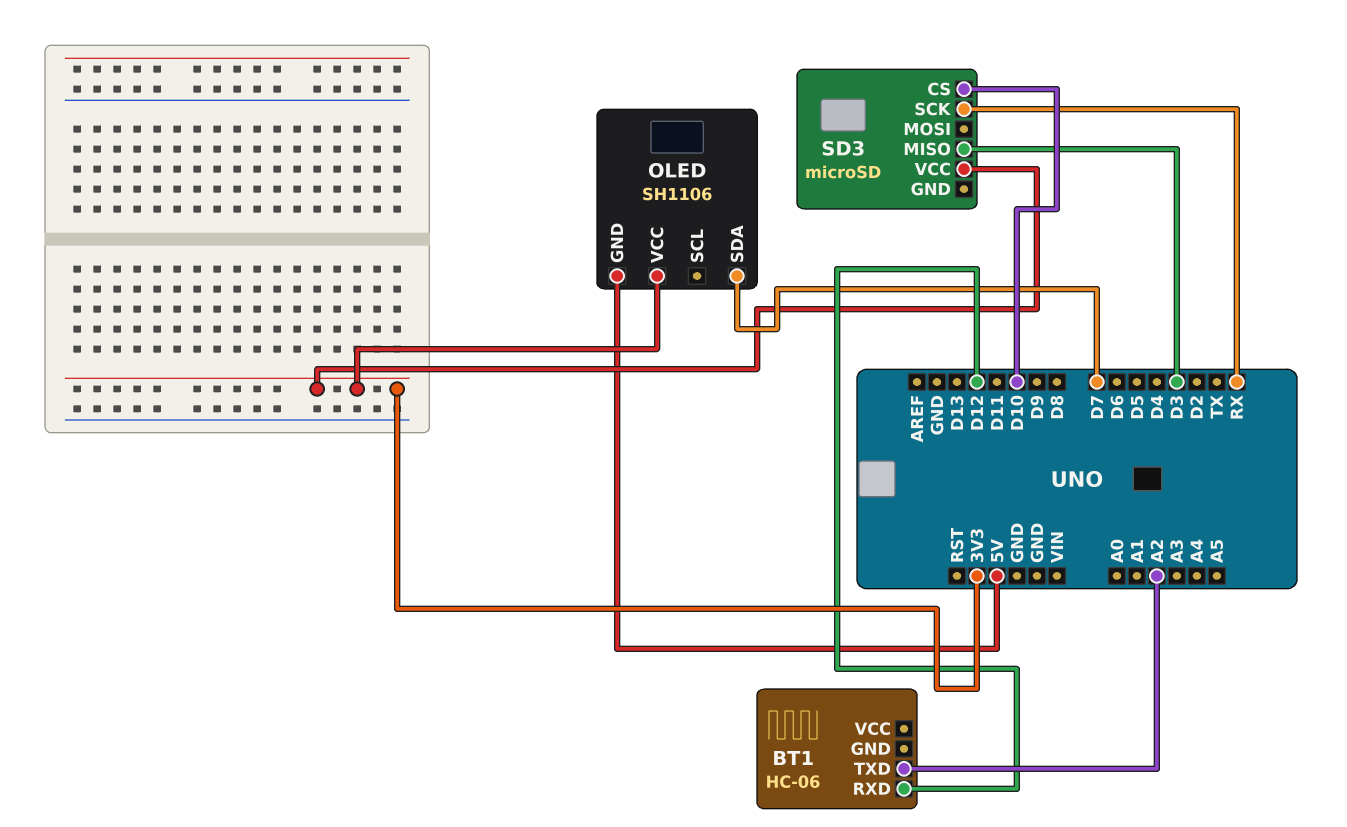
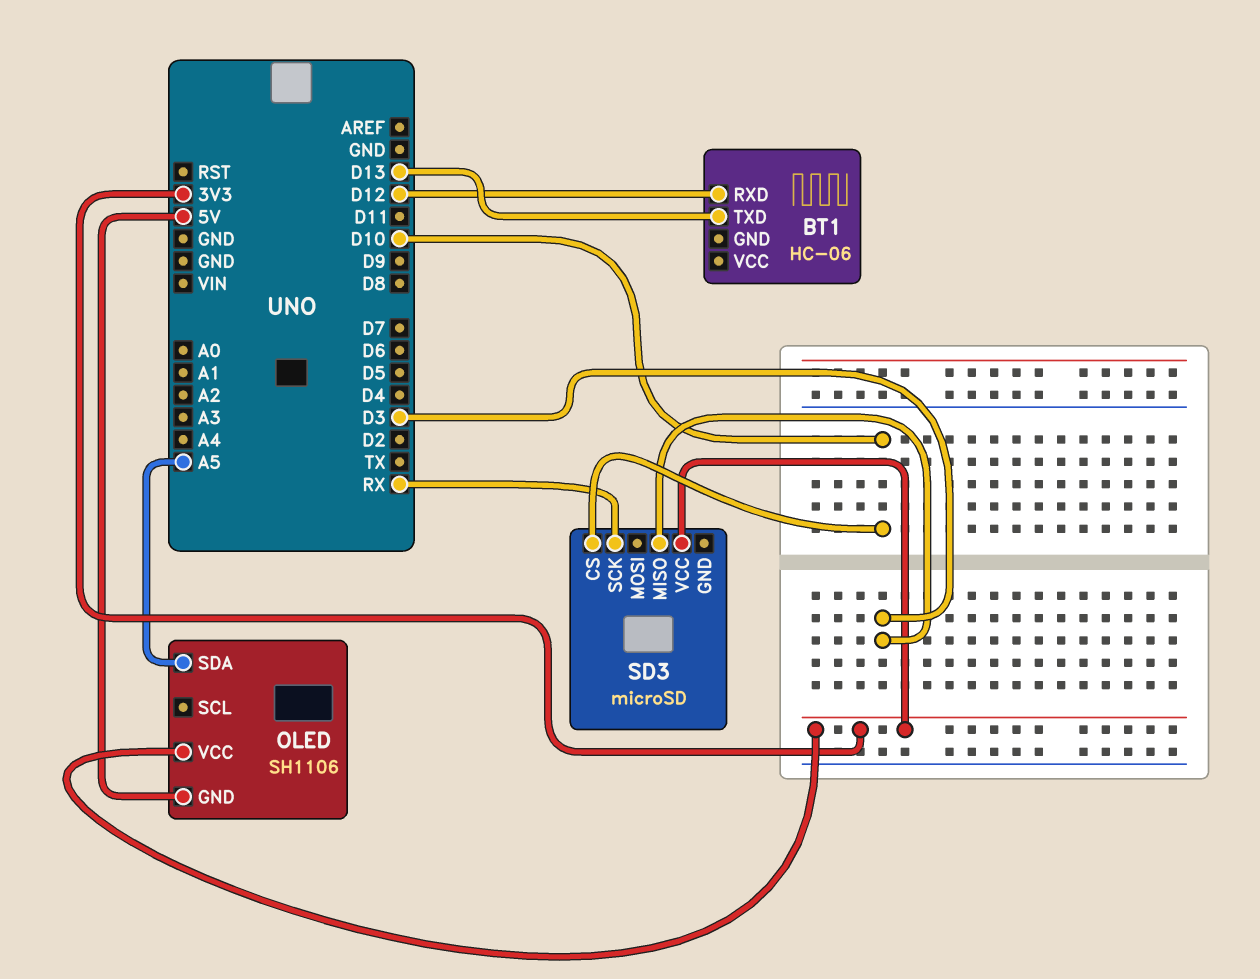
BT1 pin TXD: A2 -> D13
OLED pin SDA: D7 -> A5

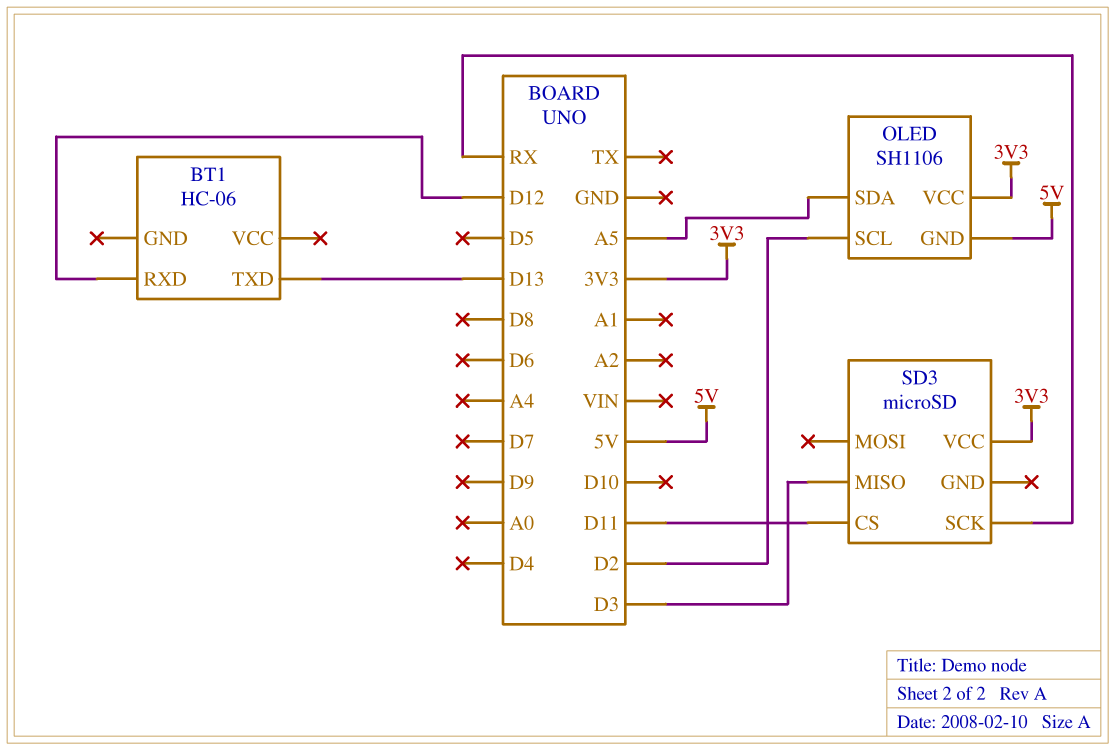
OLED pin SCL: none -> D2
SD3 pin CS: D10 -> D11

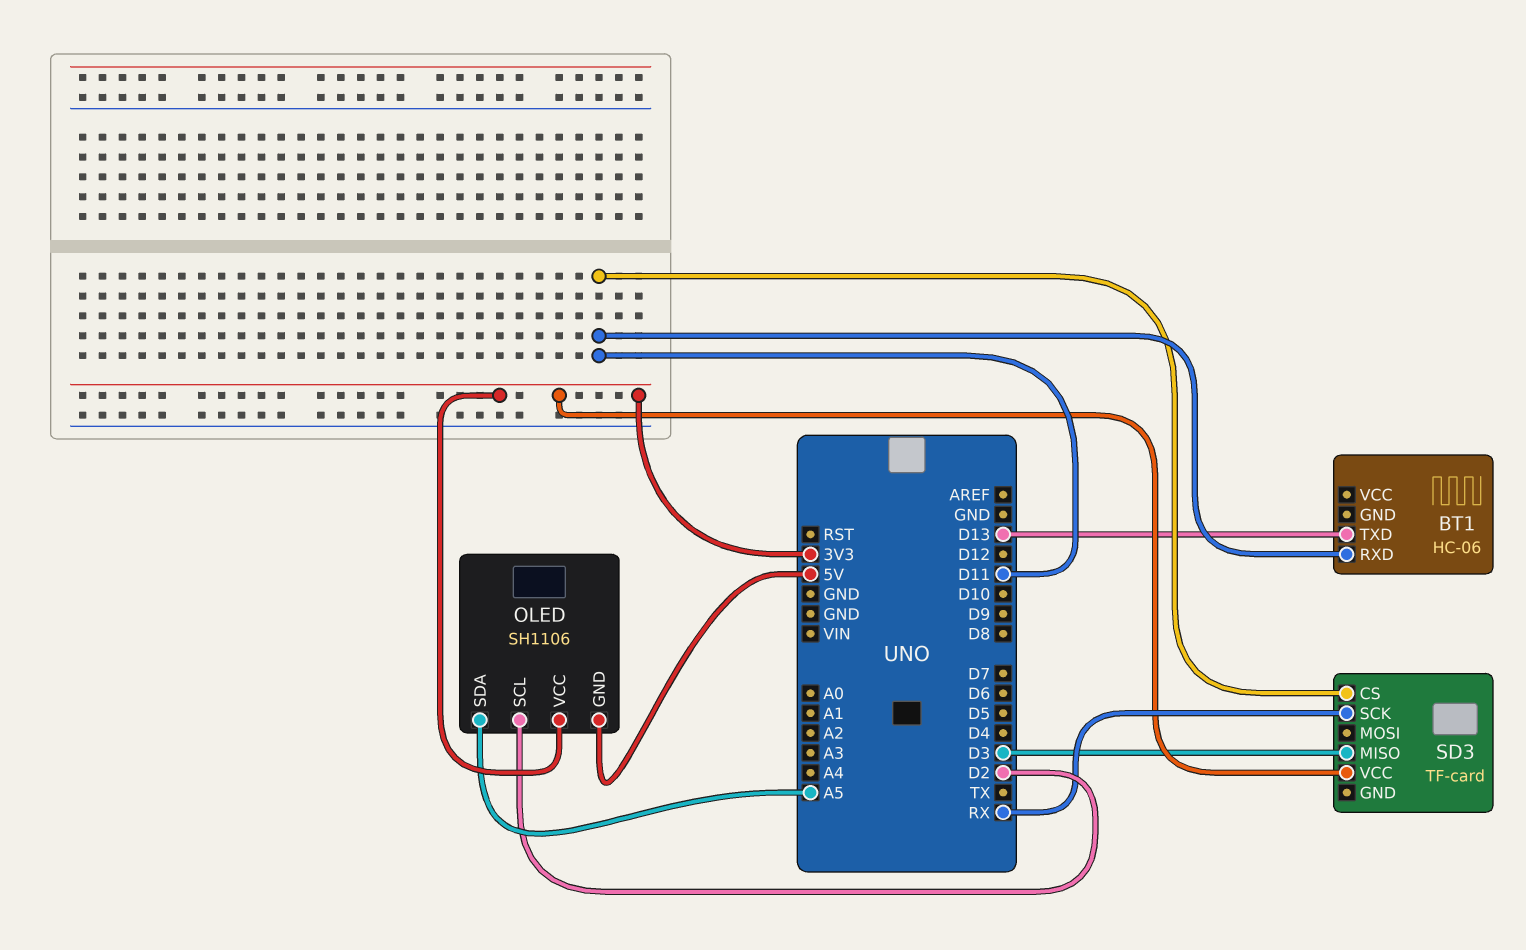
BT1 pin RXD: D12 -> D11
SD3: microSD -> TF-card

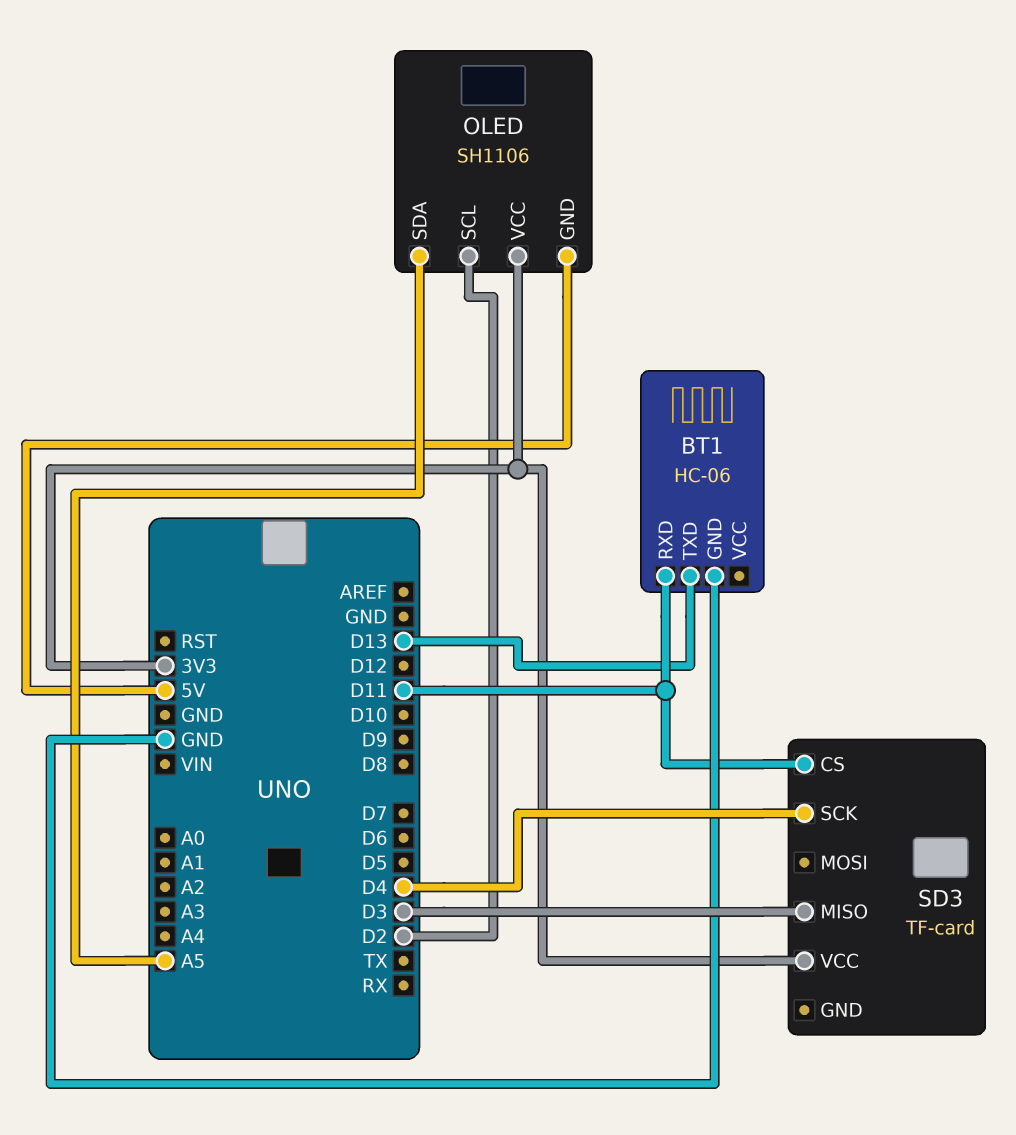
BT1 pin GND: none -> GND
SD3 pin SCK: RX -> D4

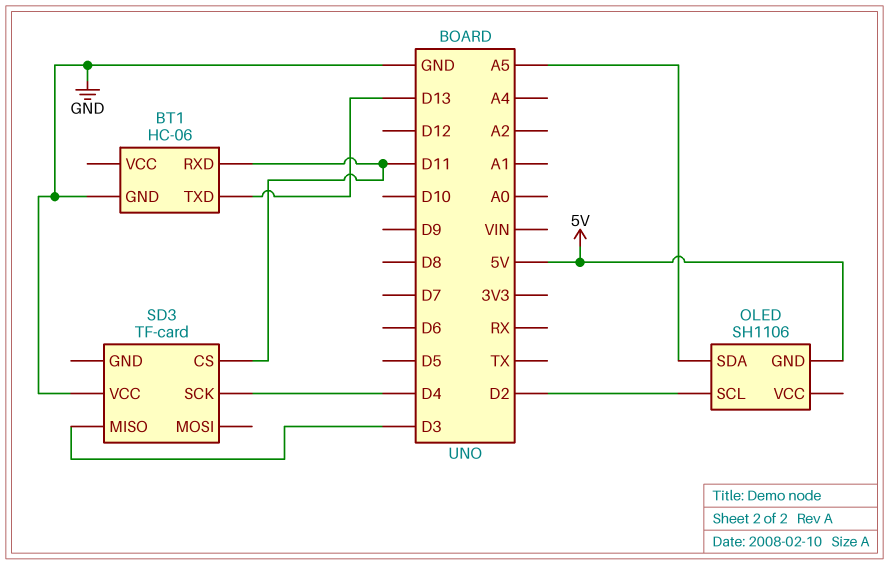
OLED pin VCC: 3V3 -> none
SD3 pin VCC: 3V3 -> GND

